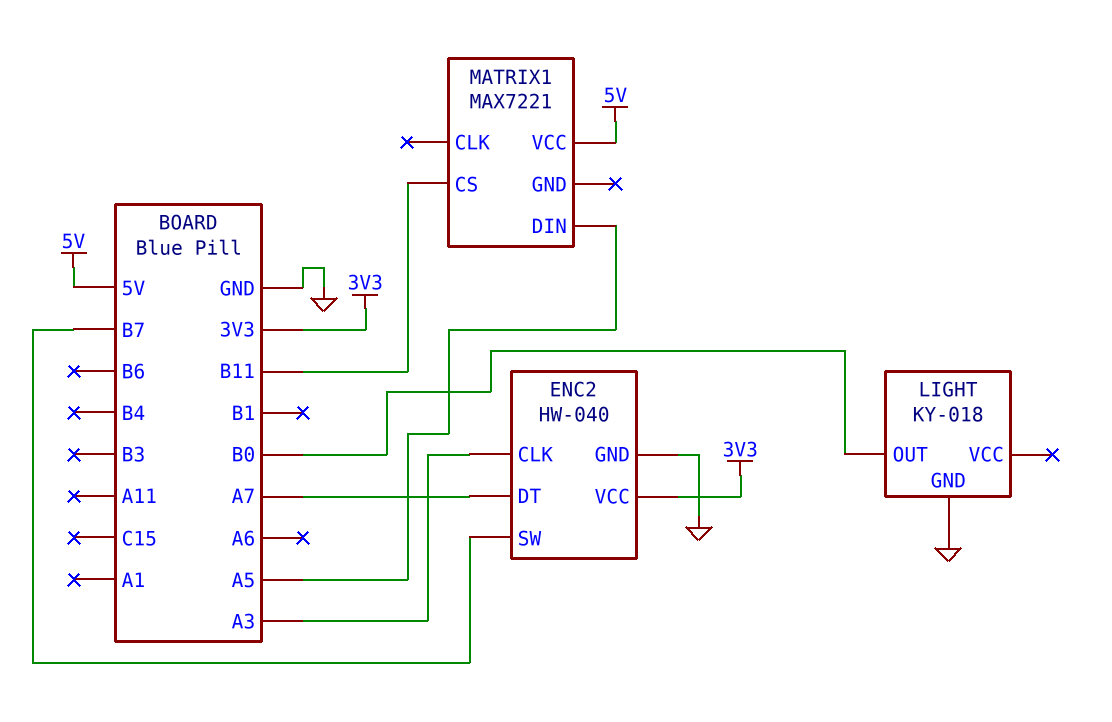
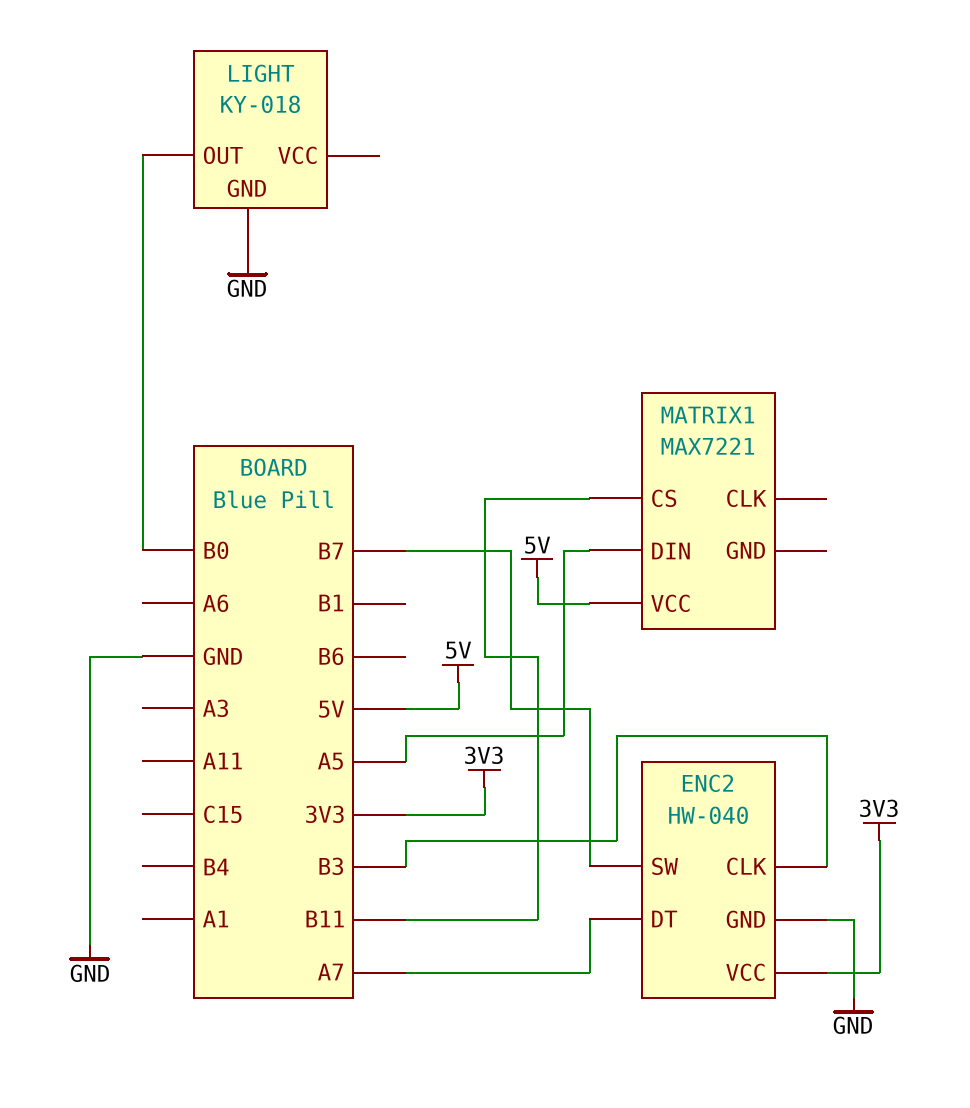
ENC2 pin CLK: A3 -> B3

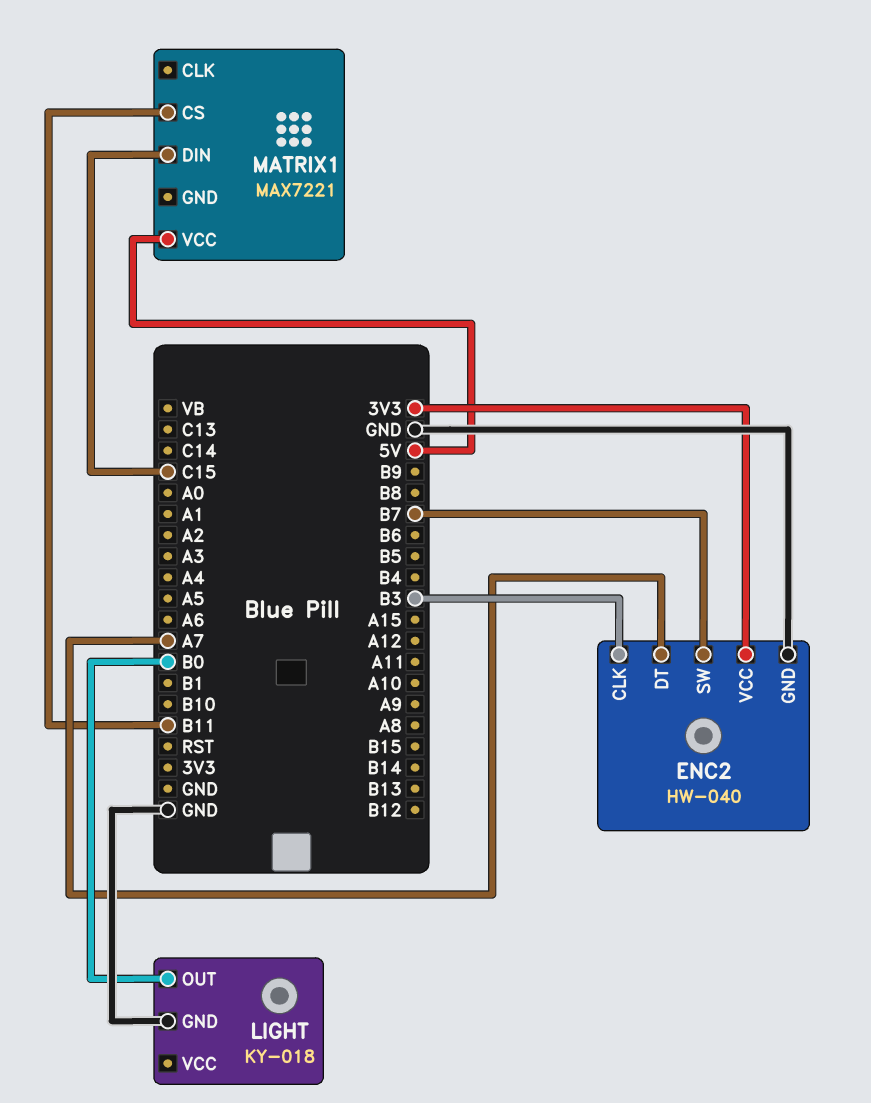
MATRIX1 pin DIN: A5 -> C15

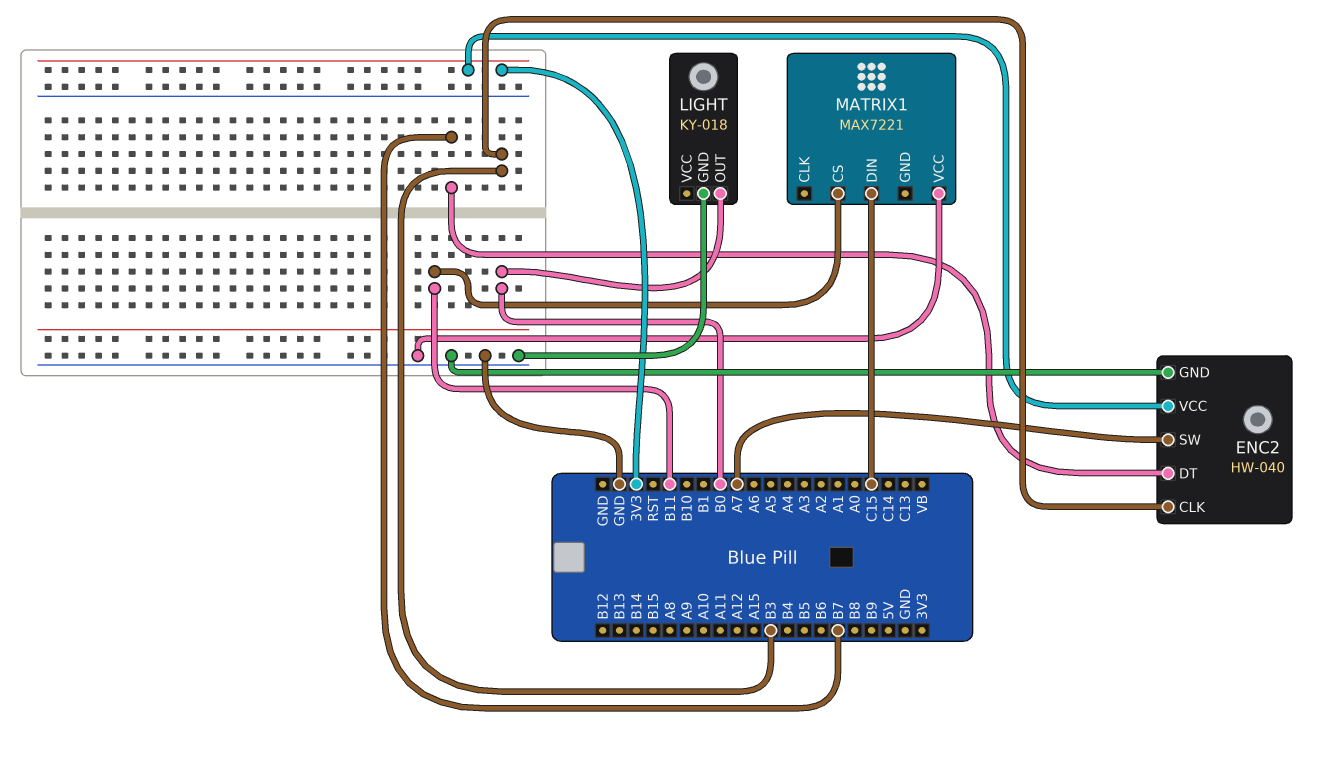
ENC2 pin DT: A7 -> B7
ENC2 pin SW: B7 -> A7
MATRIX1 pin VCC: 5V -> GND

